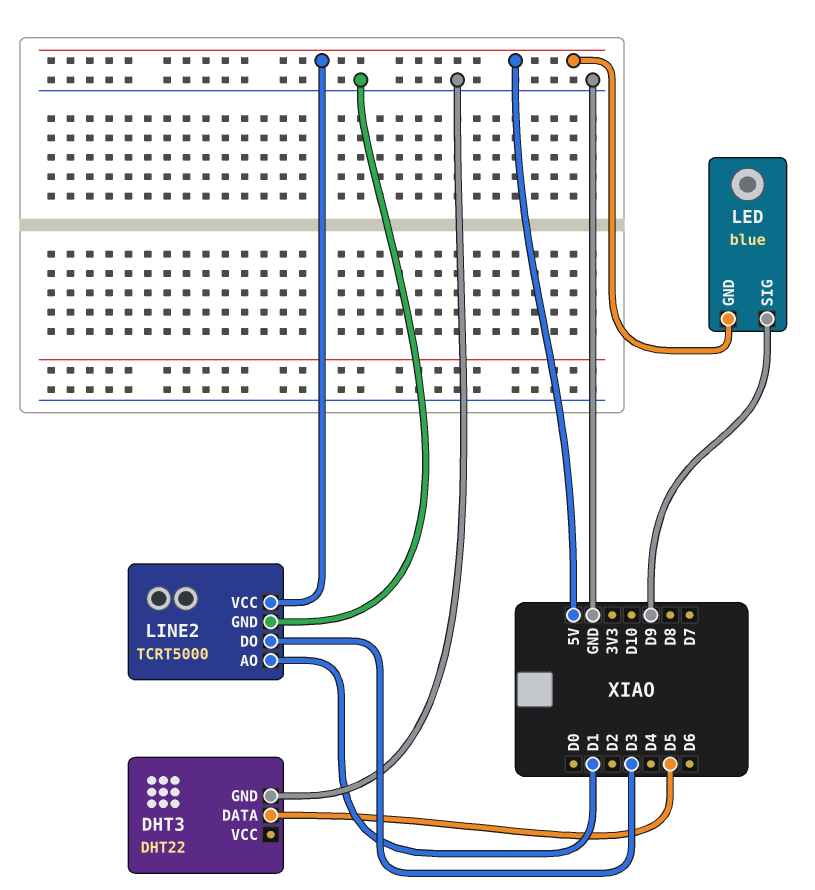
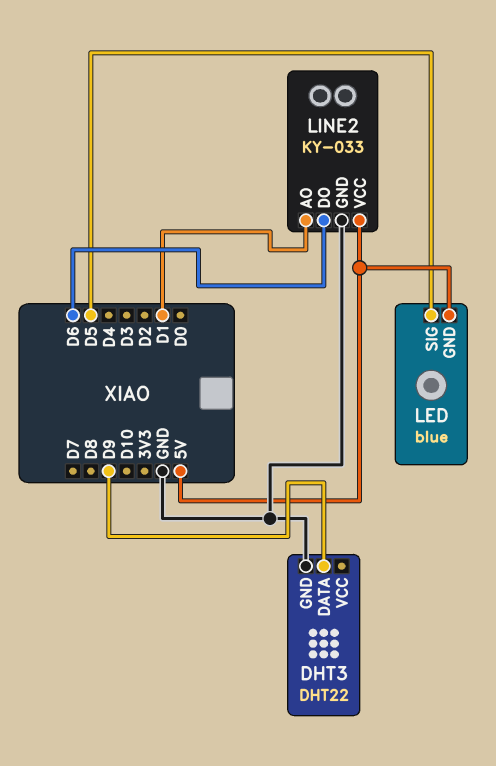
DHT3 pin DATA: D5 -> D9
LED pin SIG: D9 -> D5
LINE2: TCRT5000 -> KY-033
LINE2 pin DO: D3 -> D6

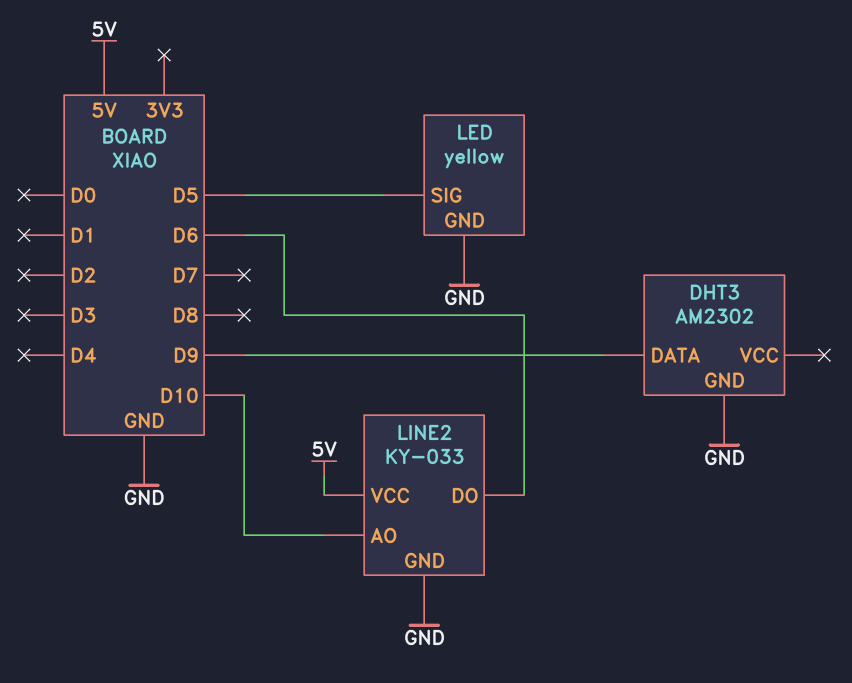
DHT3: DHT22 -> AM2302
LED: blue -> yellow
LED pin GND: 5V -> GND
LINE2 pin AO: D1 -> D10

